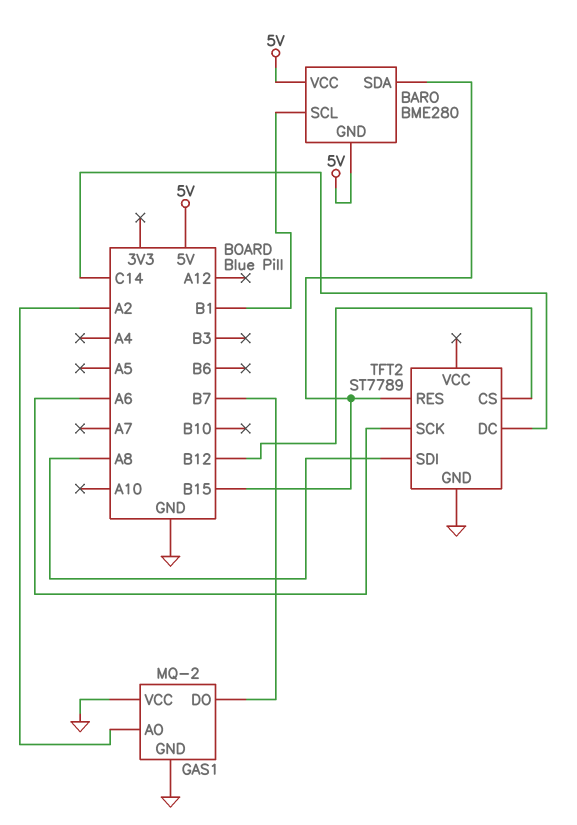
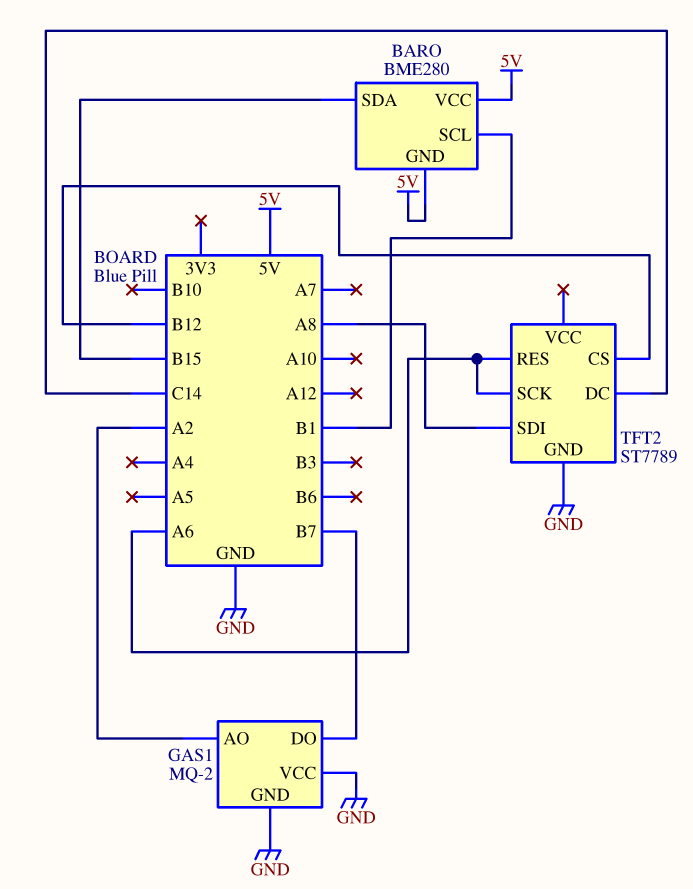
TFT2 pin RES: B15 -> A6

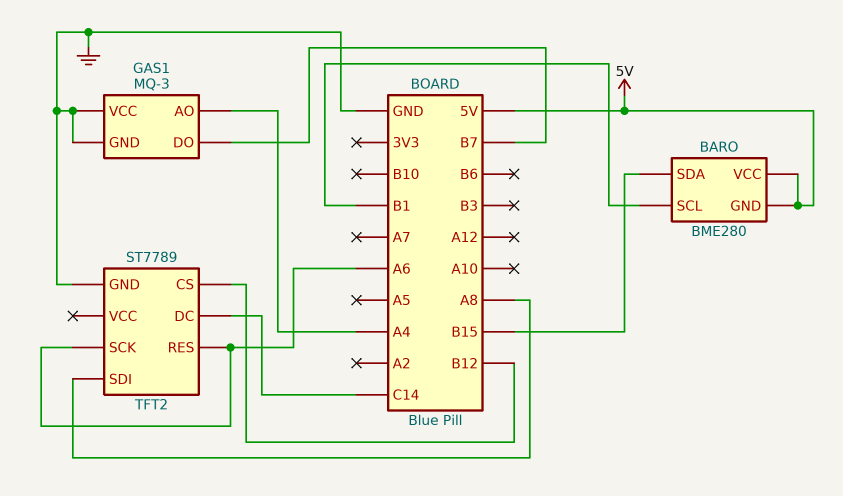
GAS1: MQ-2 -> MQ-3
GAS1 pin AO: A2 -> A4

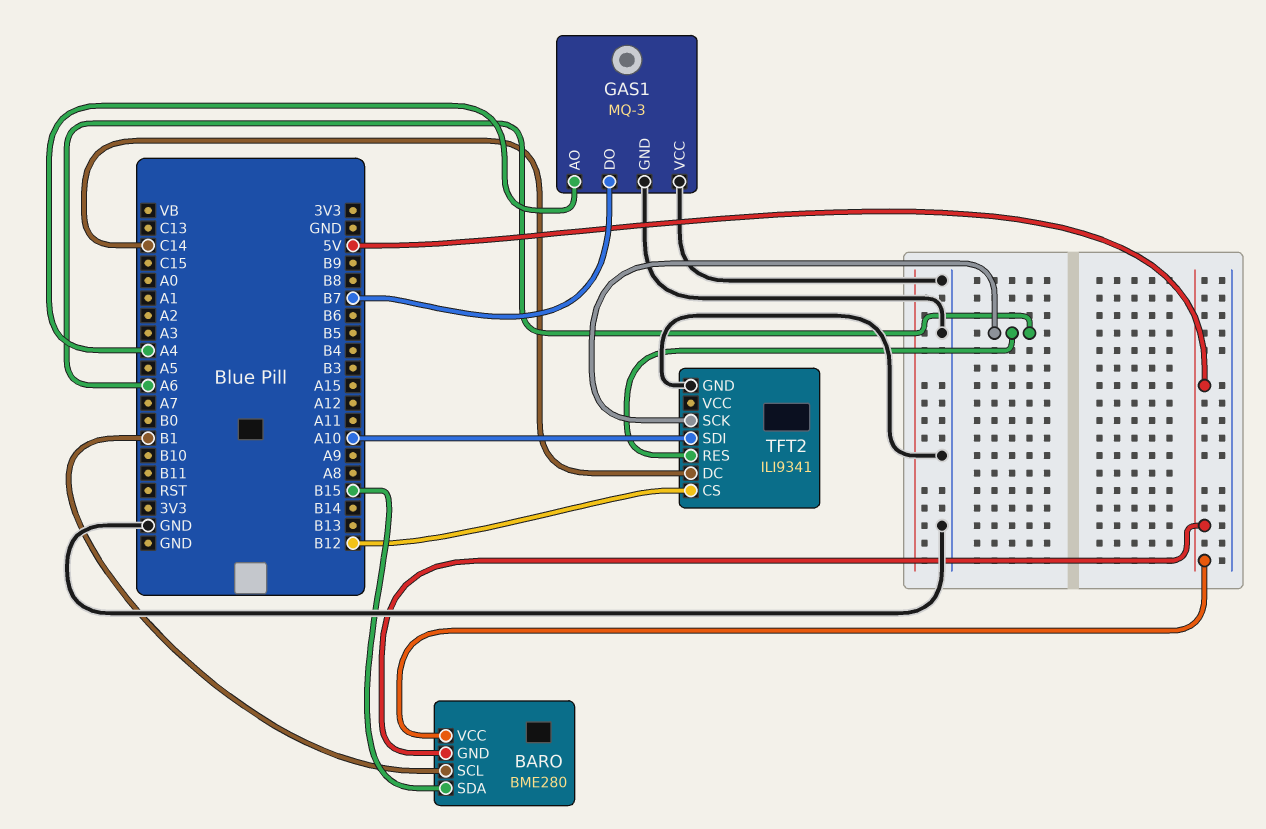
TFT2: ST7789 -> ILI9341
TFT2 pin SDI: A8 -> A10

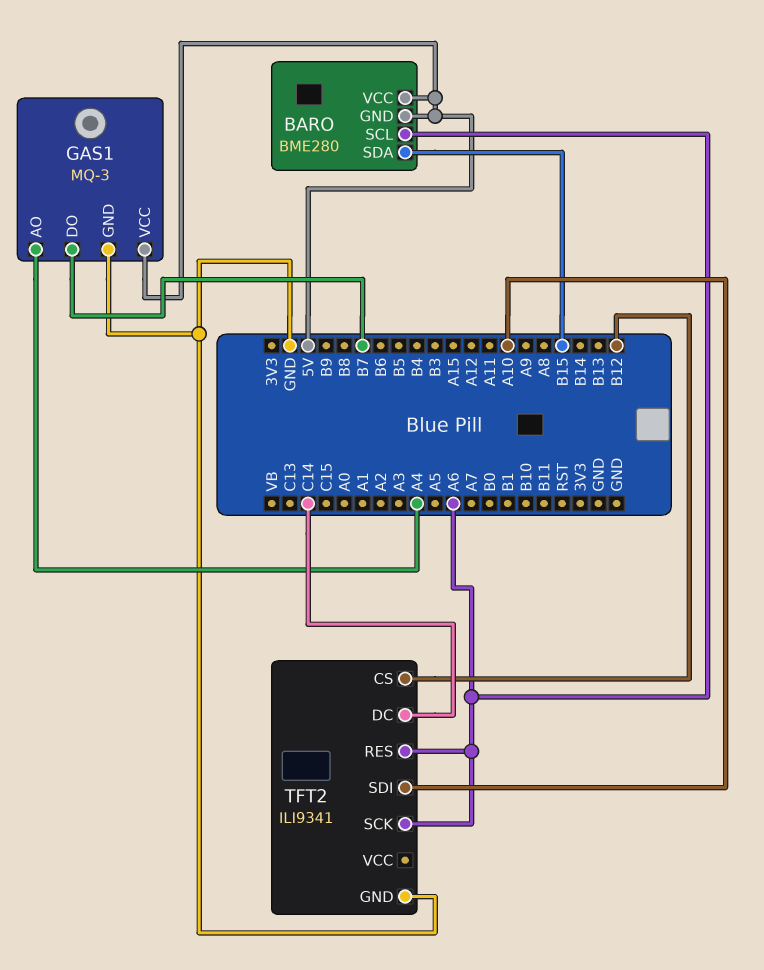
BARO pin SCL: B1 -> A6
GAS1 pin VCC: GND -> 5V

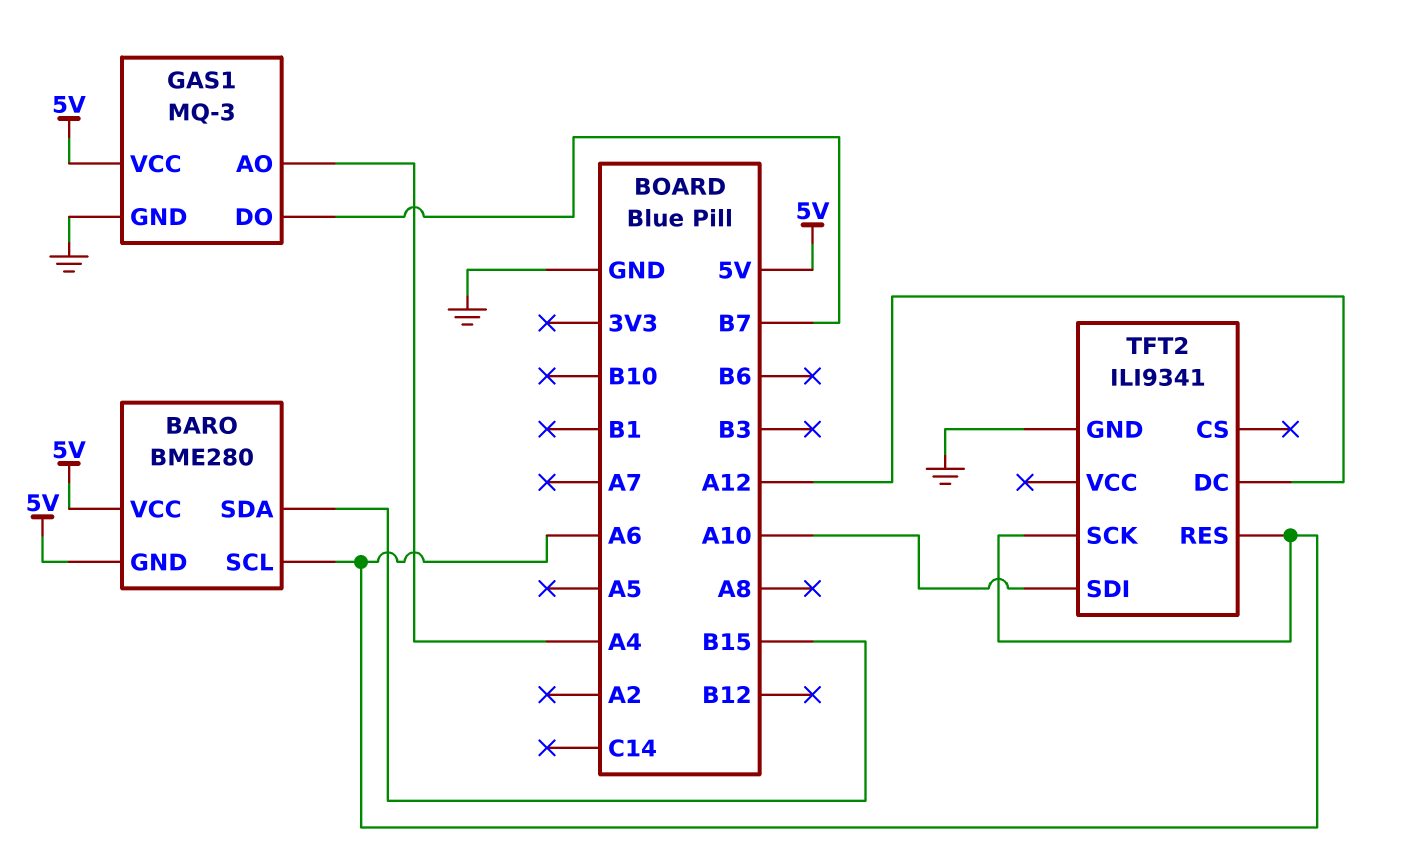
TFT2 pin CS: B12 -> none
TFT2 pin DC: C14 -> A12

